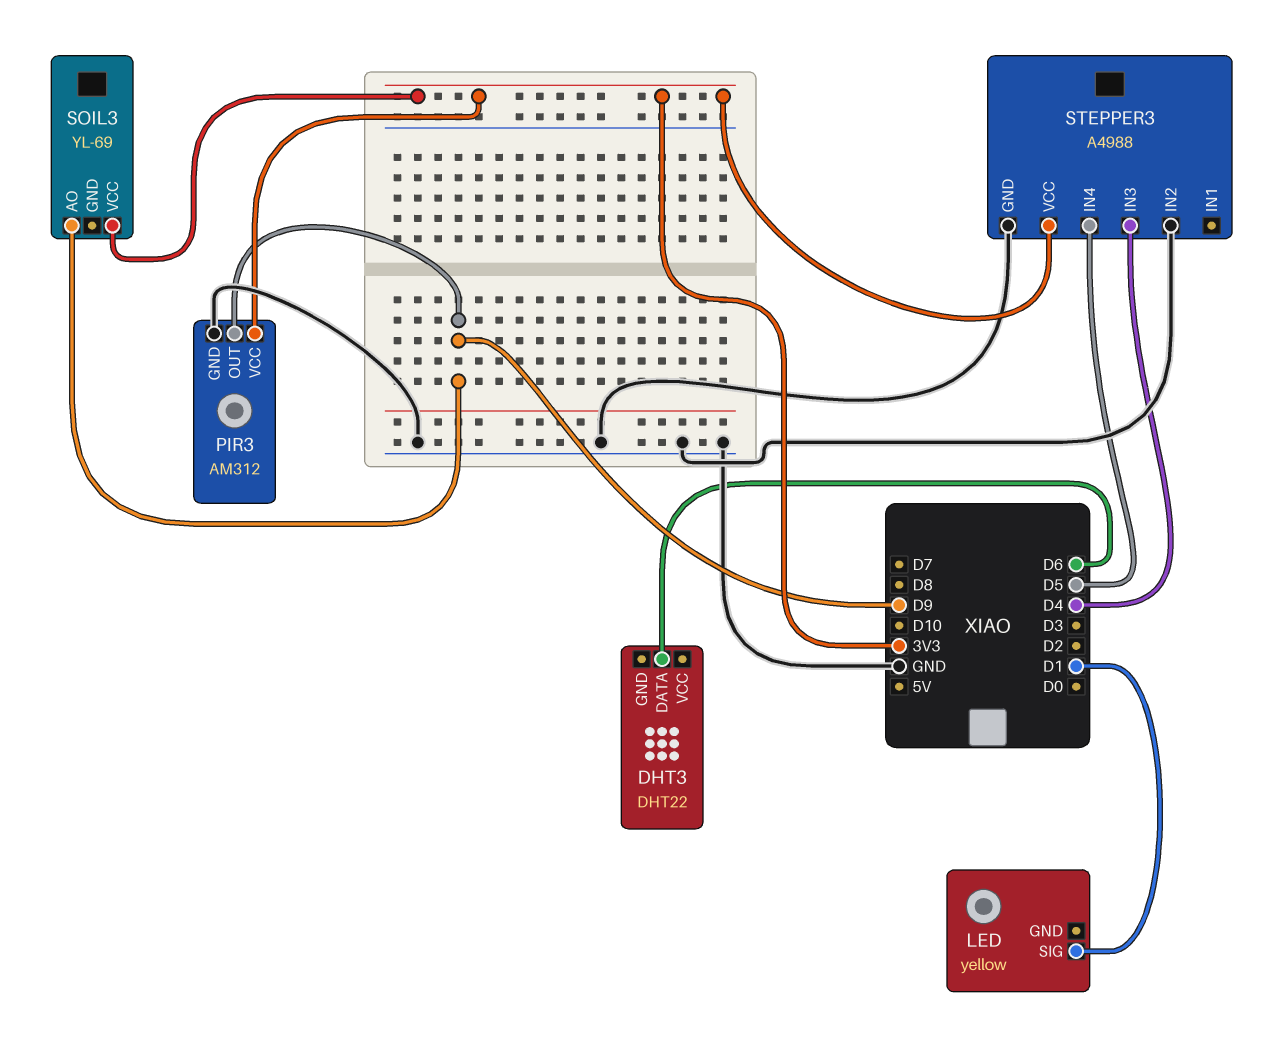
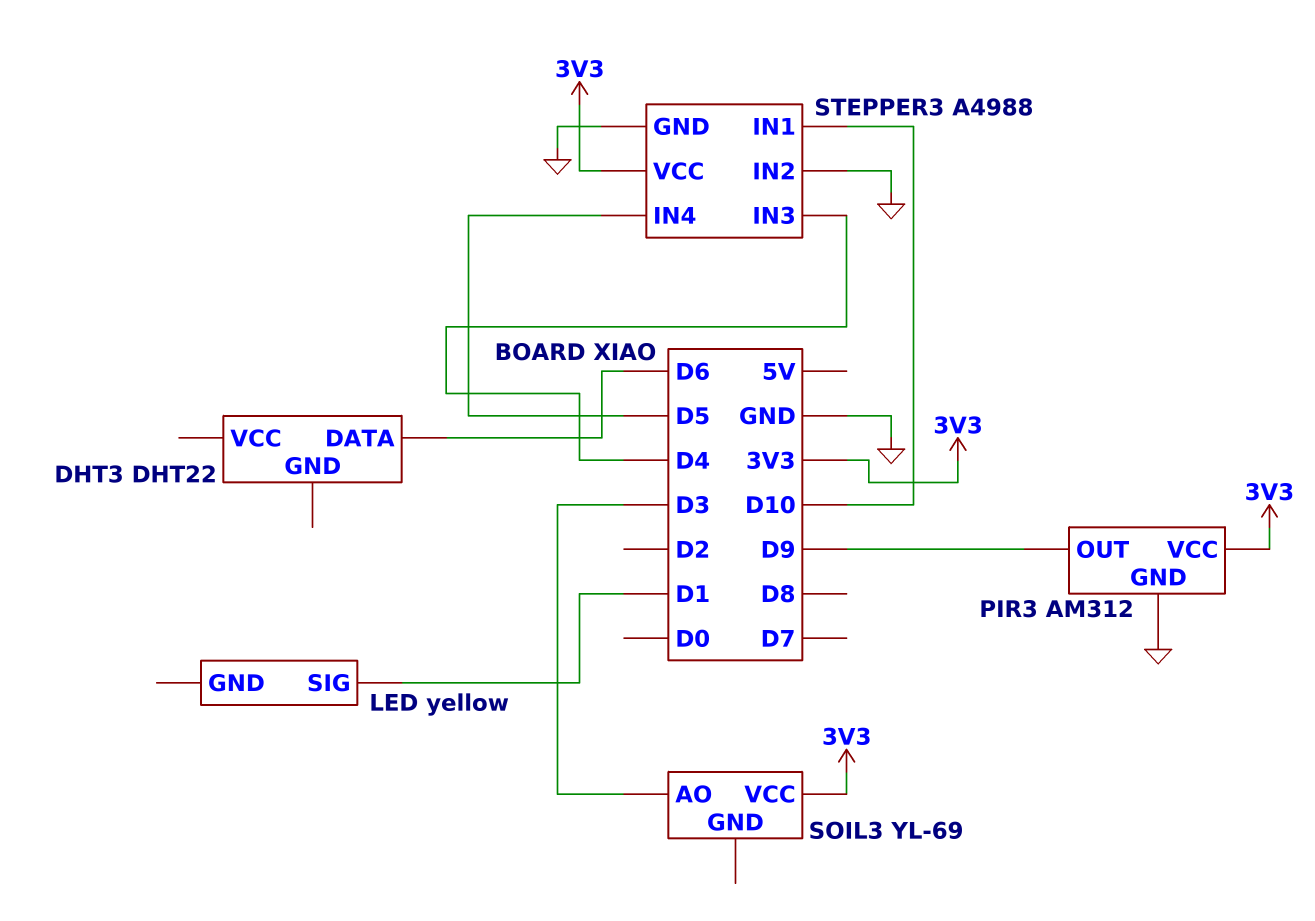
SOIL3 pin AO: D9 -> D3
STEPPER3 pin IN1: none -> D10

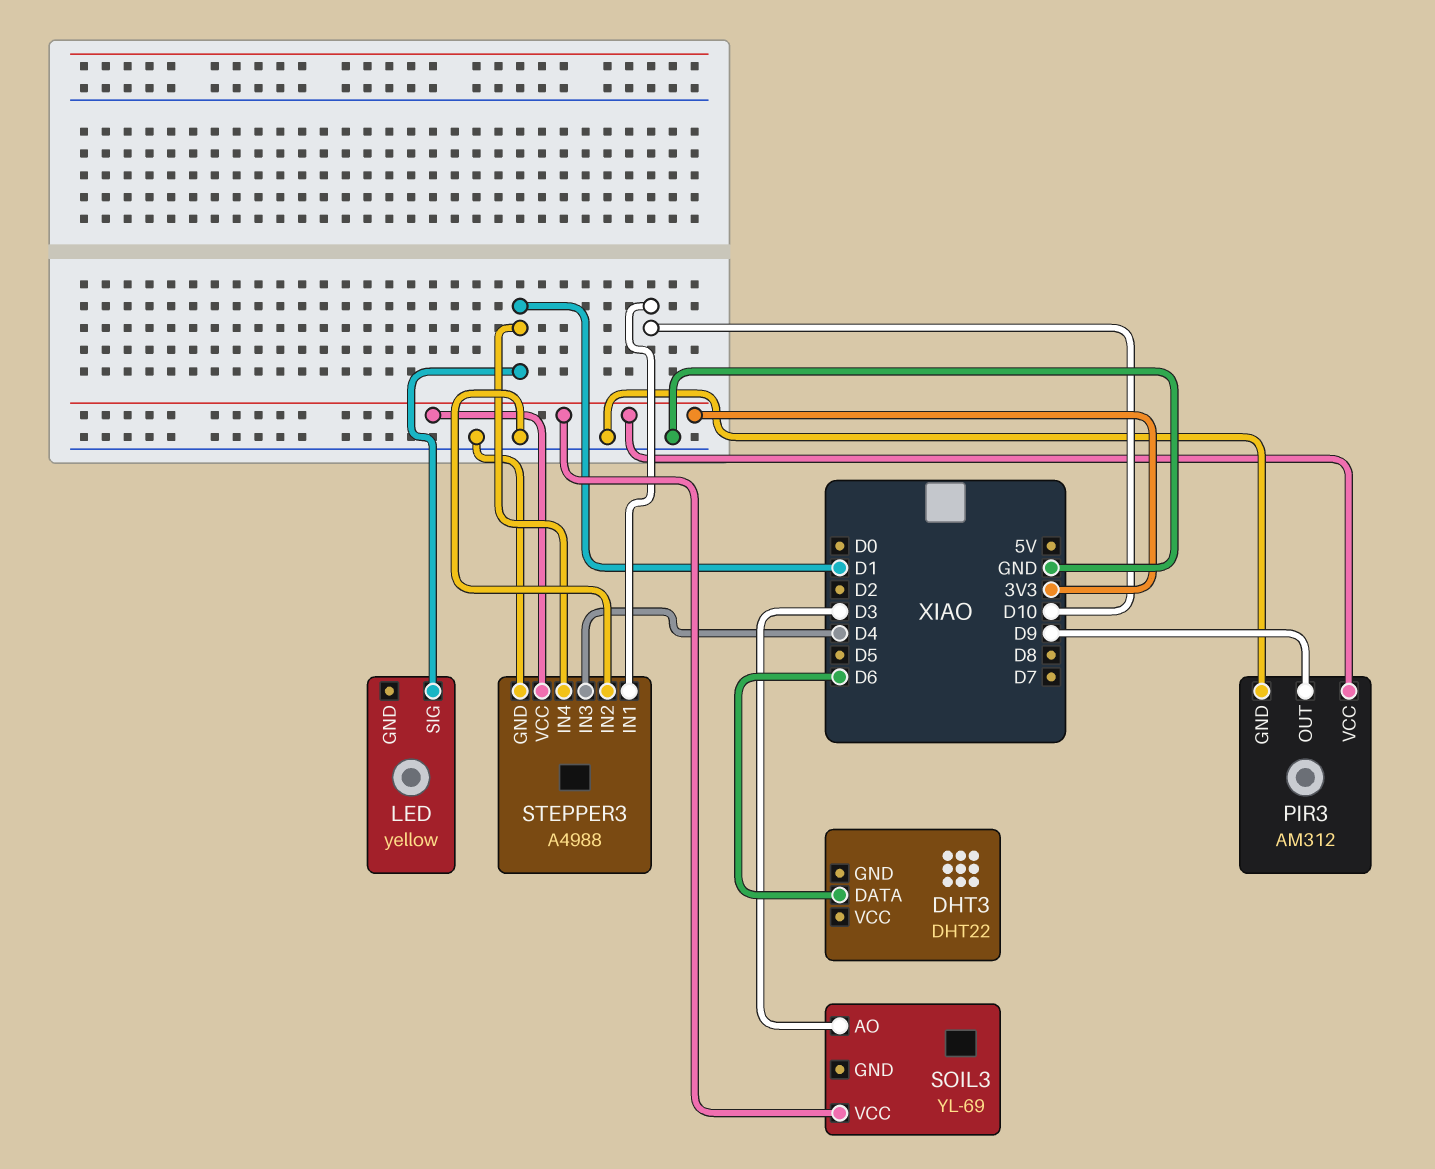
STEPPER3 pin IN4: D5 -> D1

